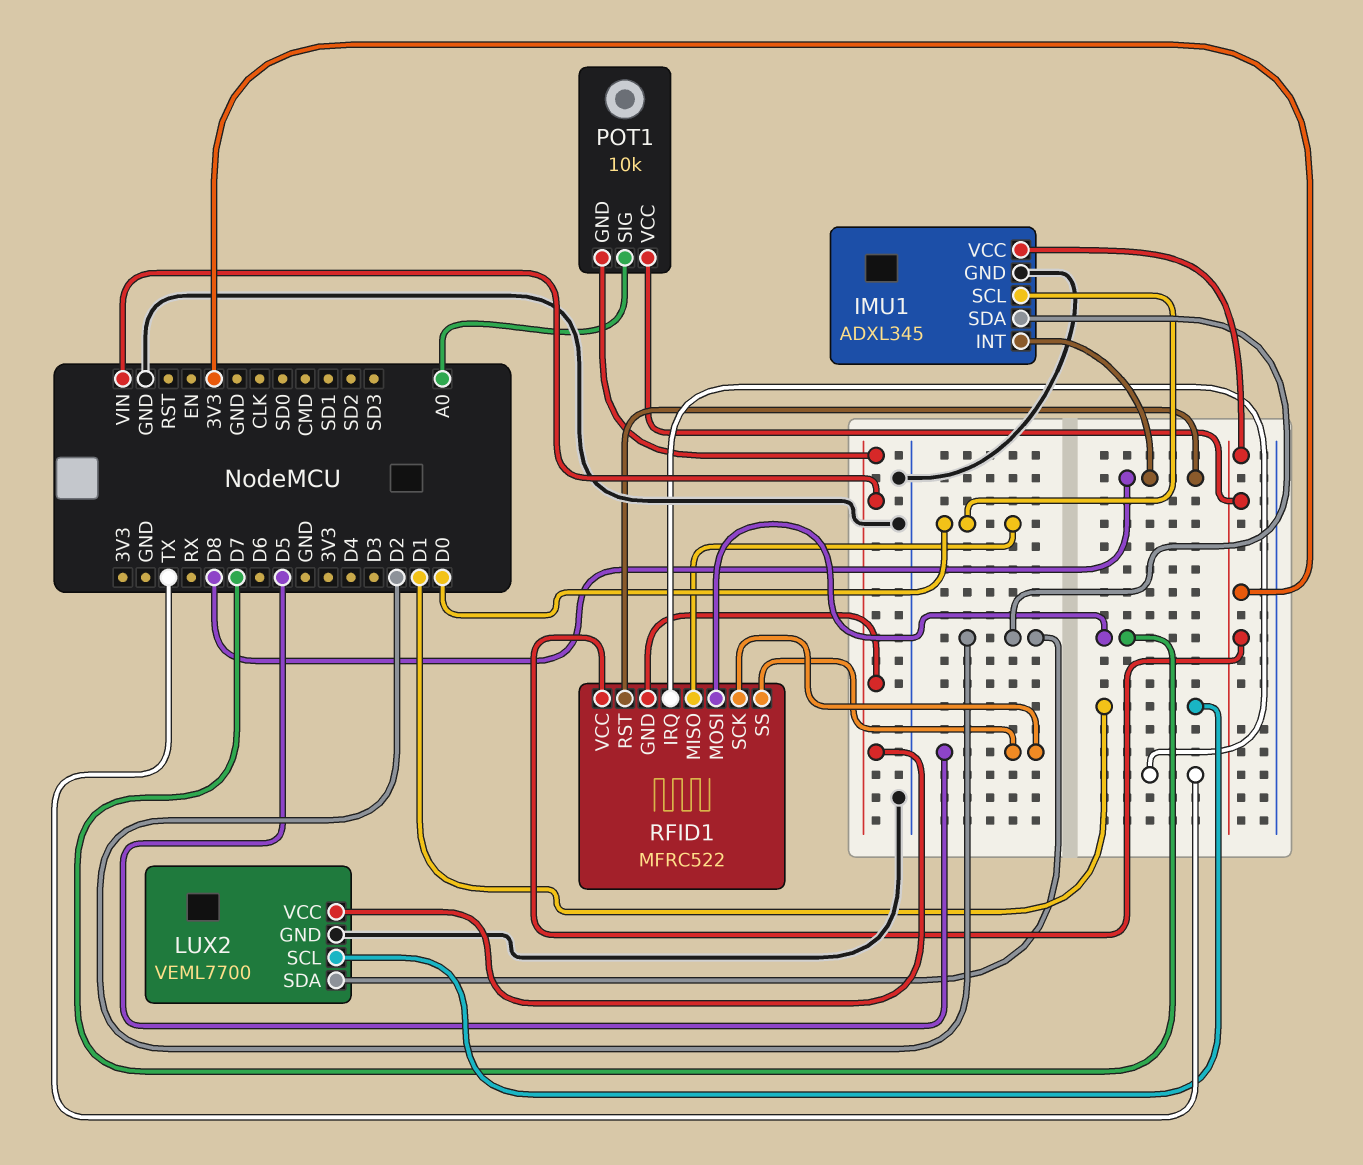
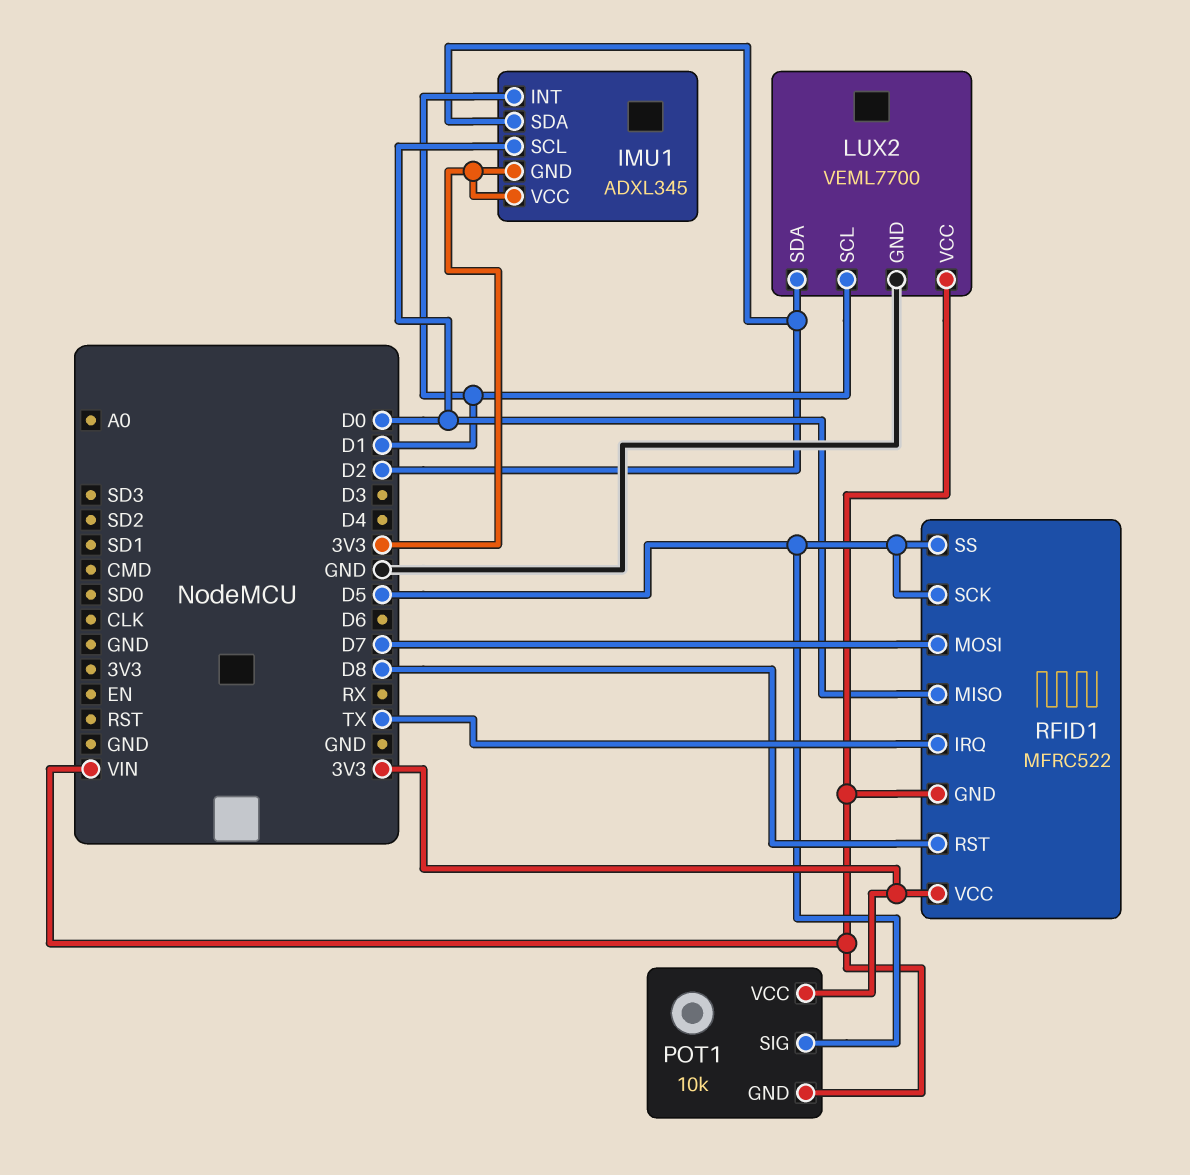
IMU1 pin GND: GND -> 3V3
IMU1 pin INT: D8 -> D1
POT1 pin SIG: A0 -> D5

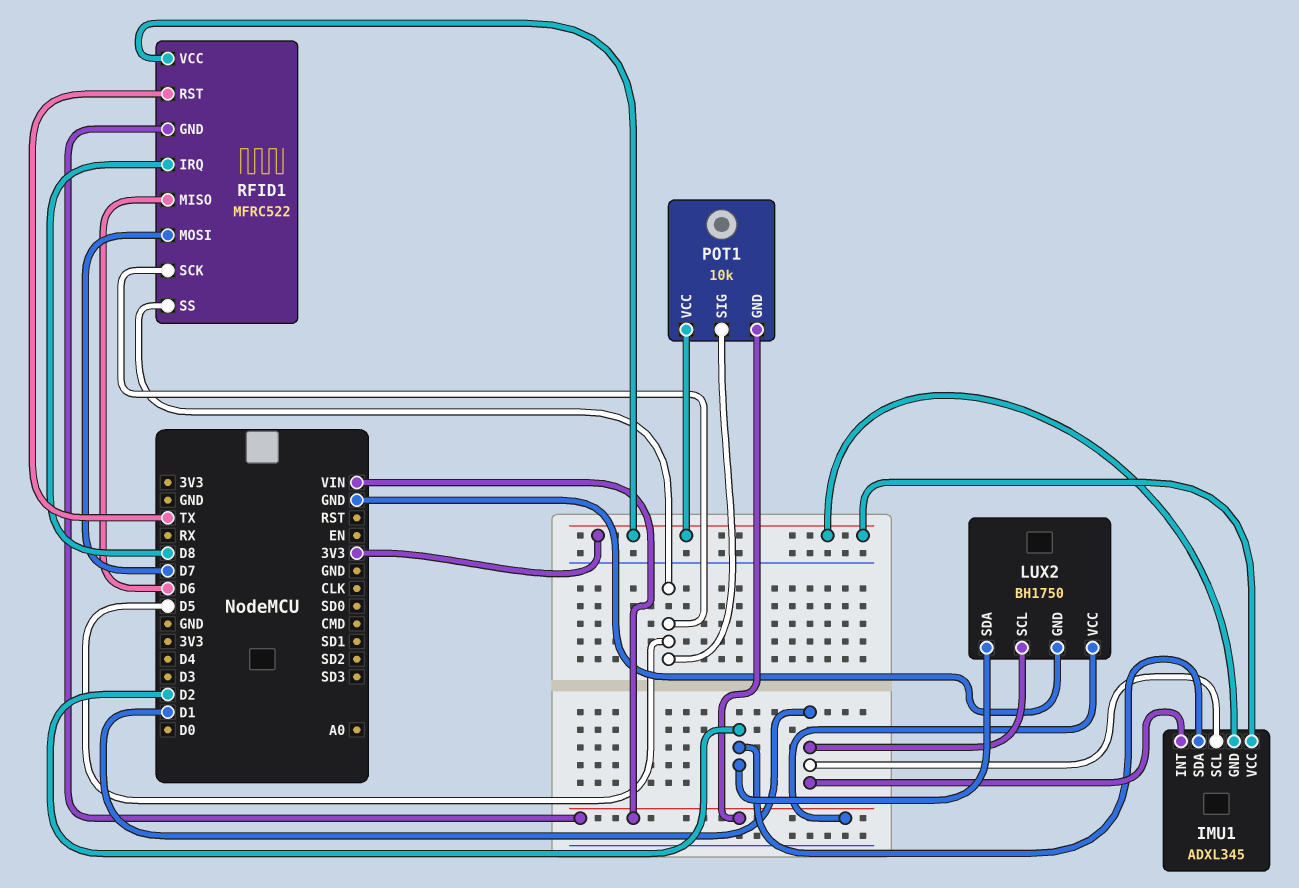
IMU1 pin SCL: D0 -> D1
LUX2: VEML7700 -> BH1750
RFID1 pin IRQ: TX -> D8
RFID1 pin MISO: D0 -> D6
RFID1 pin RST: D8 -> TX

